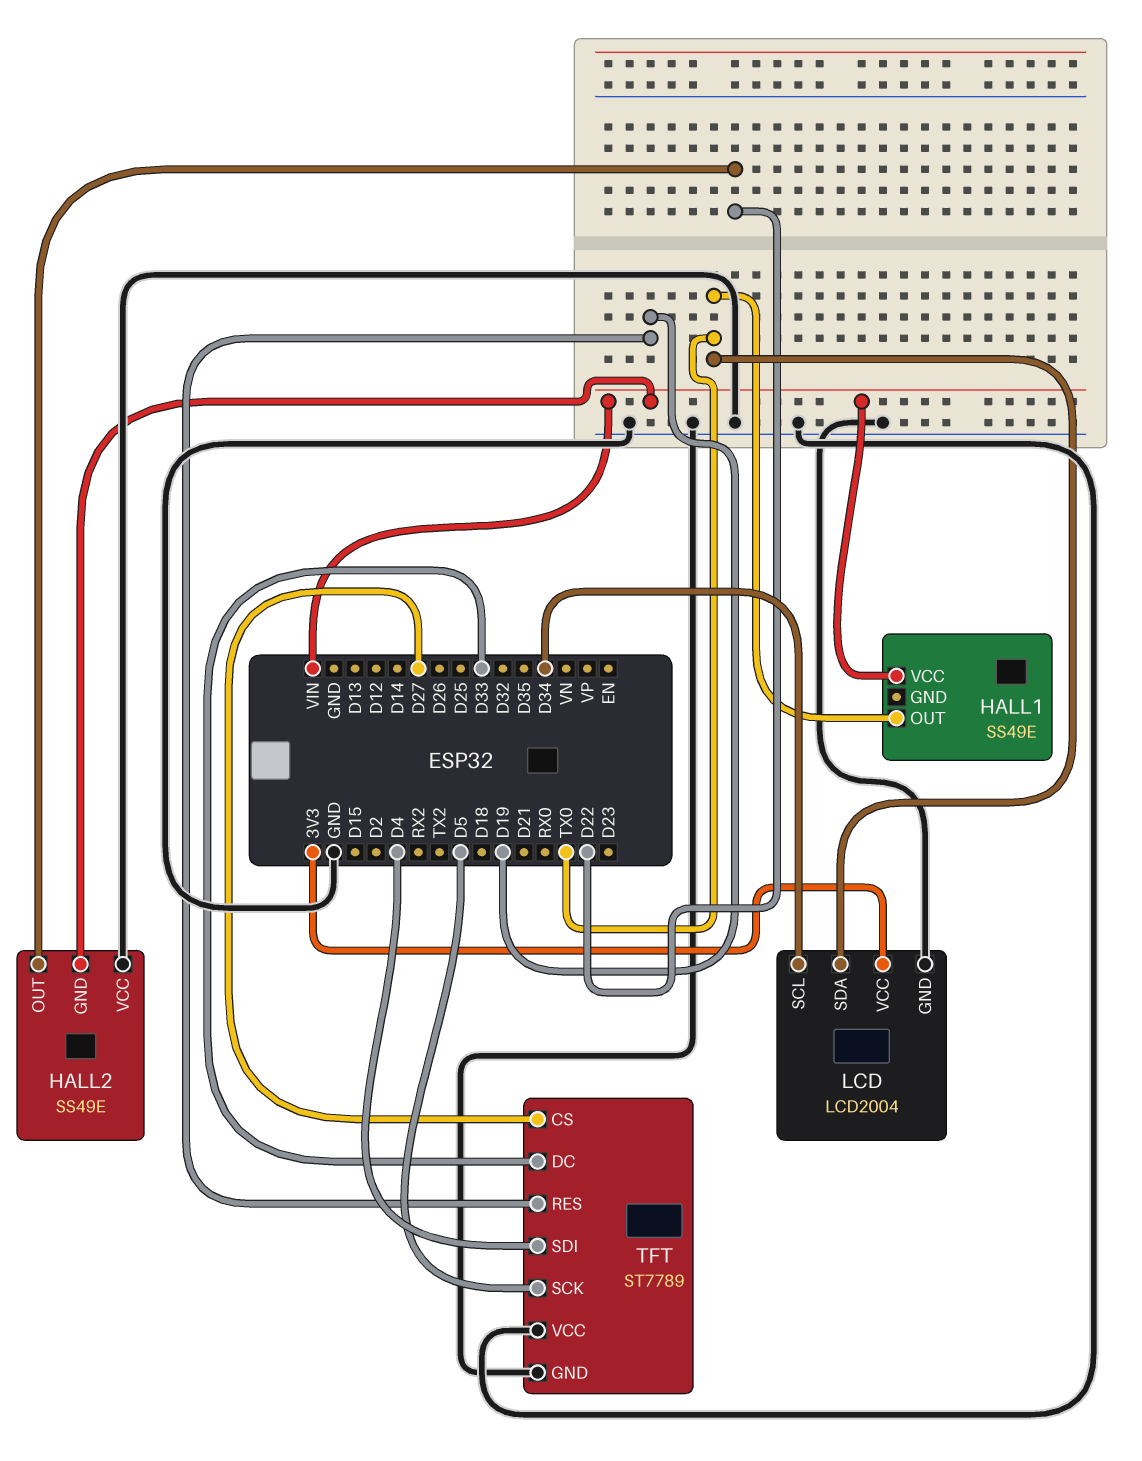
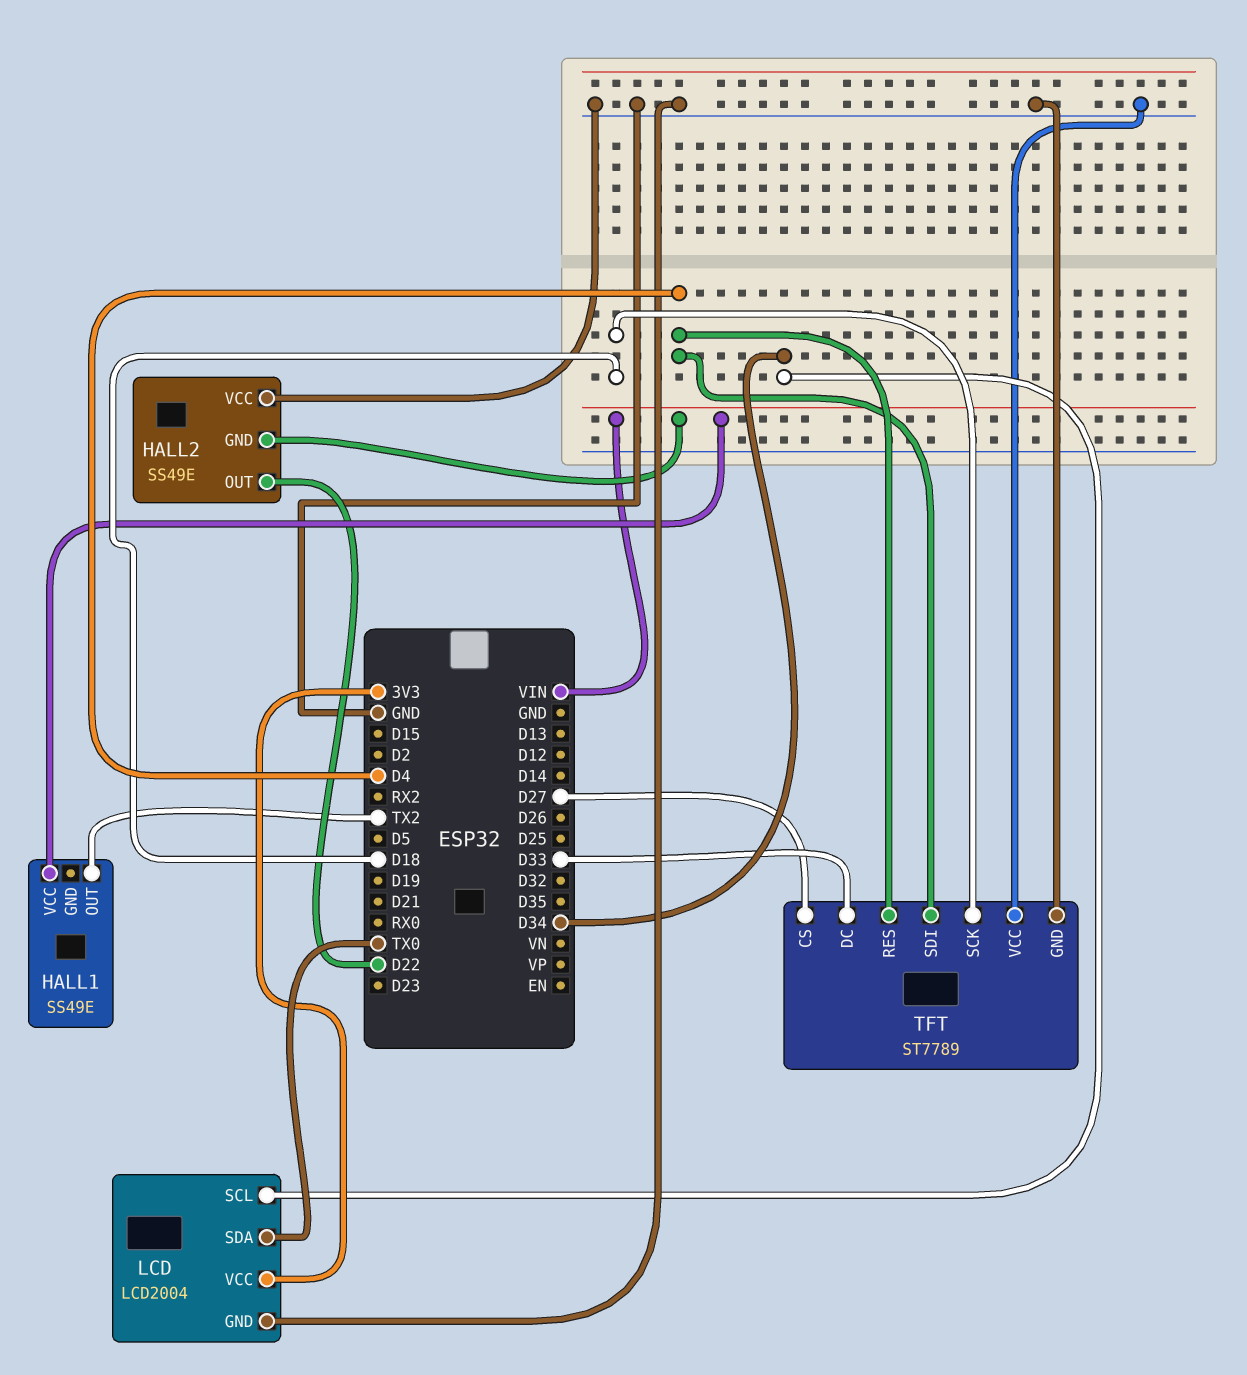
HALL1 pin OUT: TX0 -> TX2
TFT pin RES: D19 -> D4
TFT pin SCK: D5 -> D18

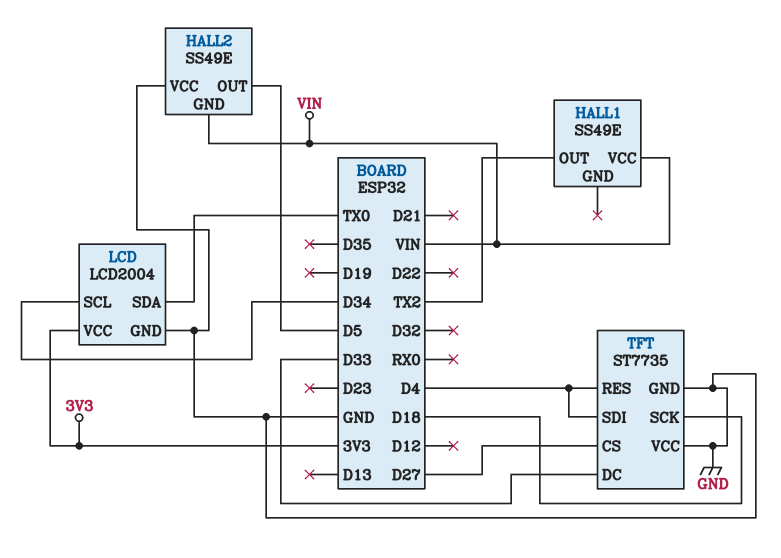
HALL2 pin OUT: D22 -> D5
TFT: ST7789 -> ST7735

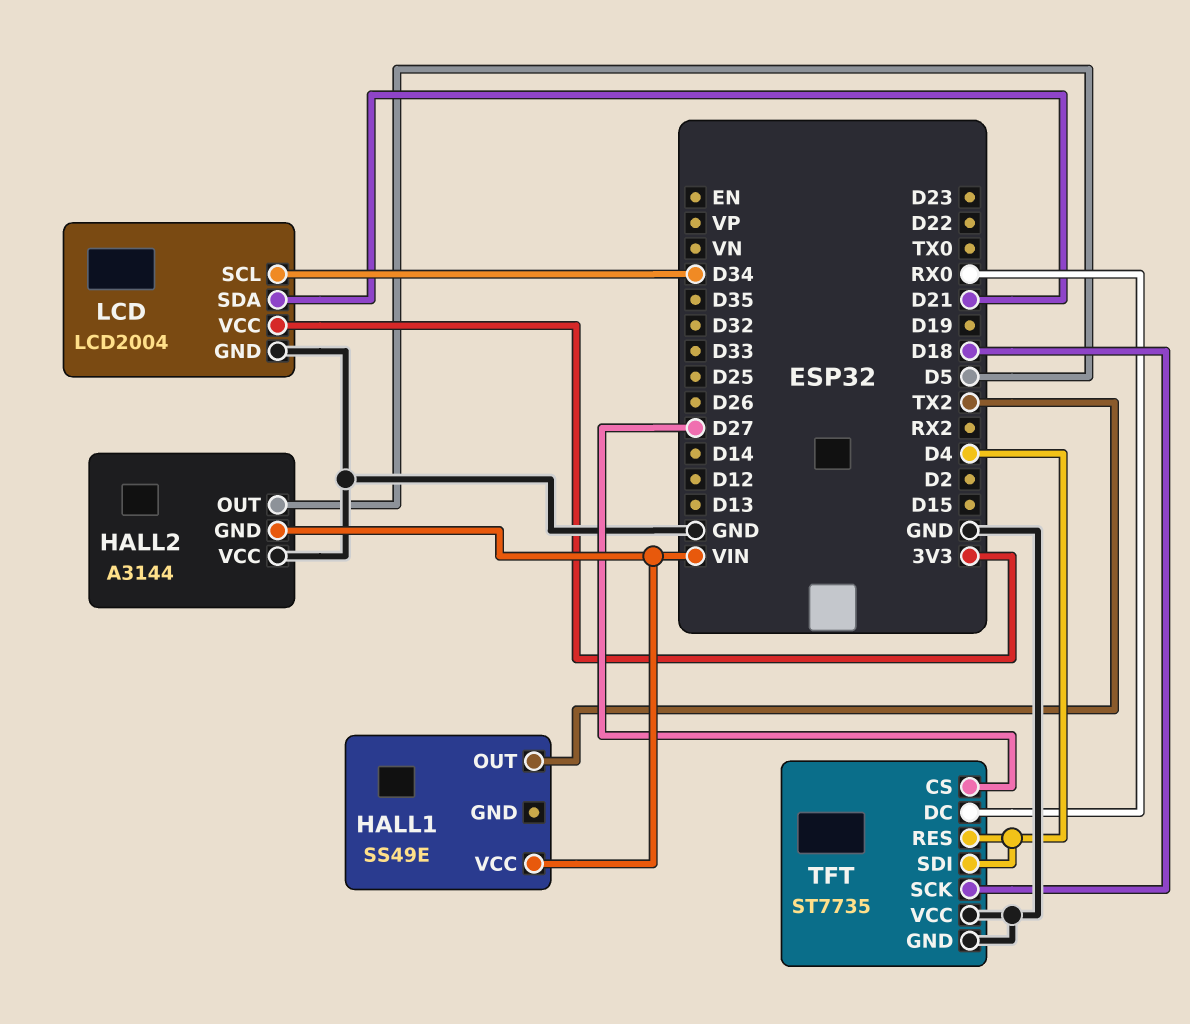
HALL2: SS49E -> A3144
LCD pin SDA: TX0 -> D21
TFT pin DC: D33 -> RX0

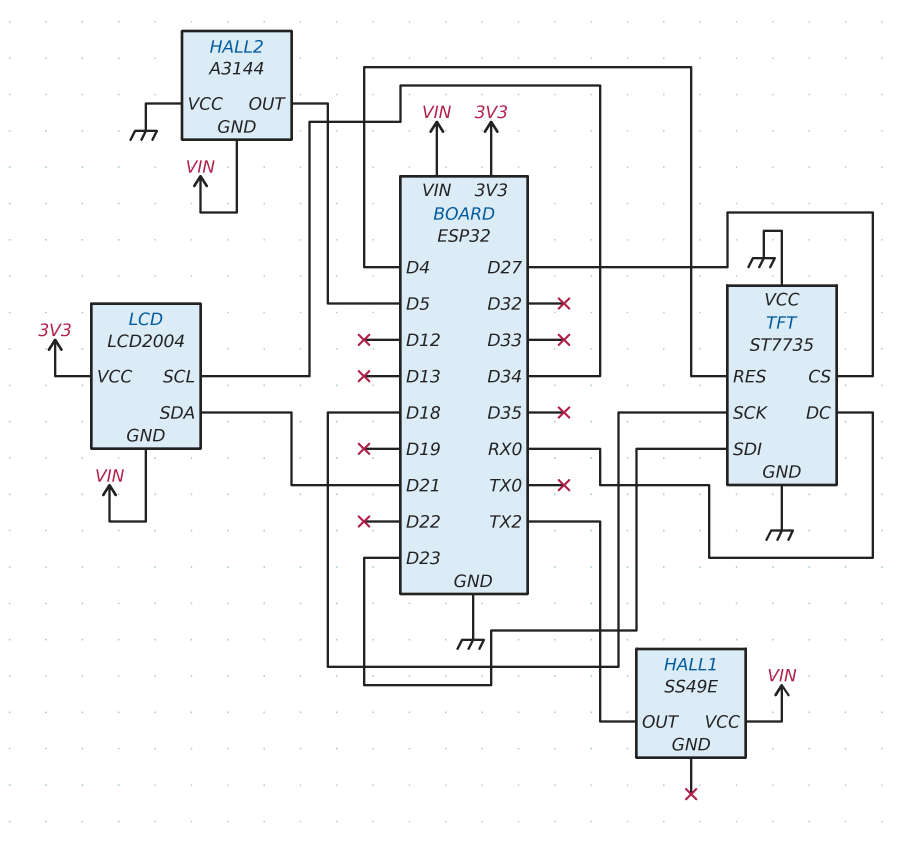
LCD pin GND: GND -> VIN
TFT pin SDI: D4 -> D23

